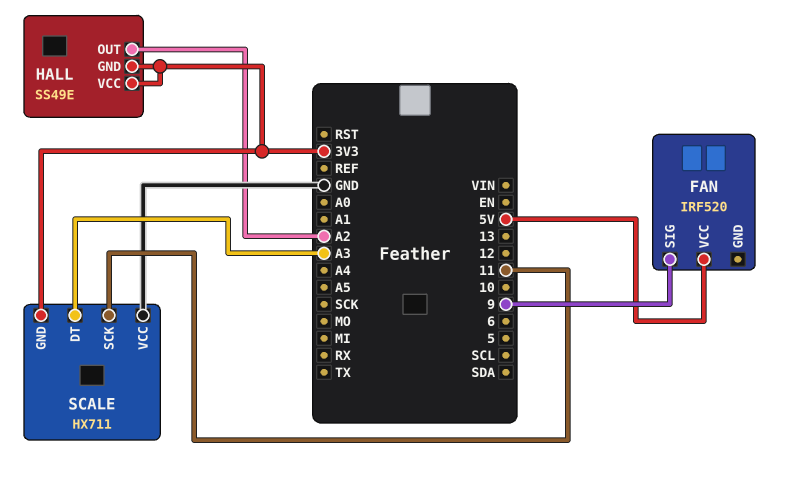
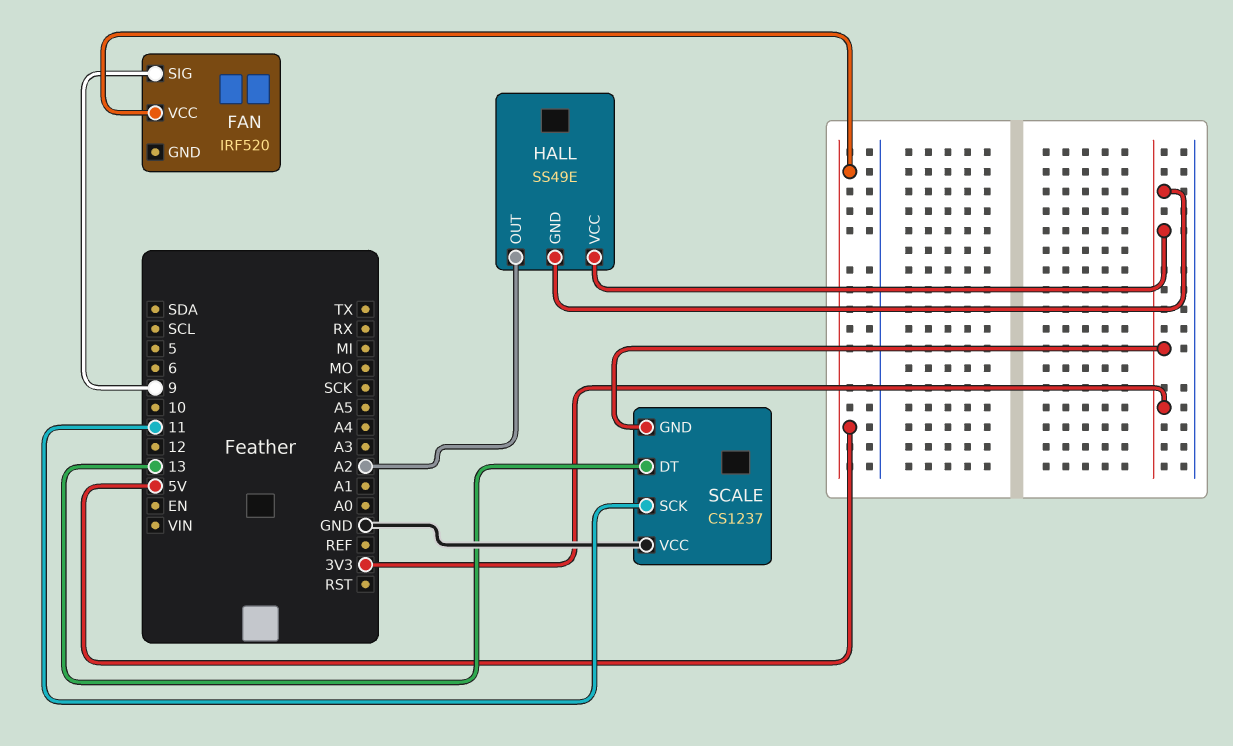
SCALE: HX711 -> CS1237
SCALE pin DT: A3 -> 13

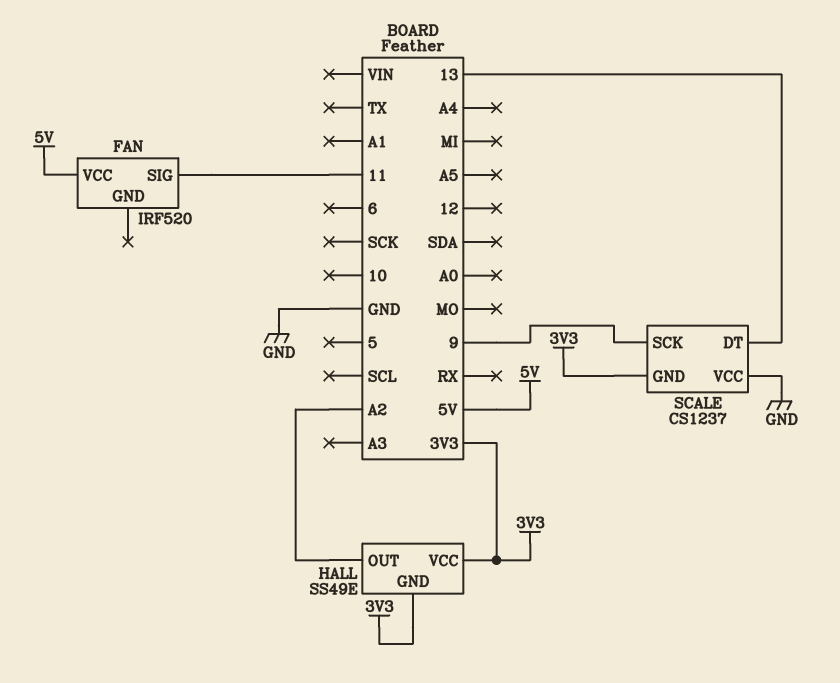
FAN pin SIG: 9 -> 11
SCALE pin SCK: 11 -> 9

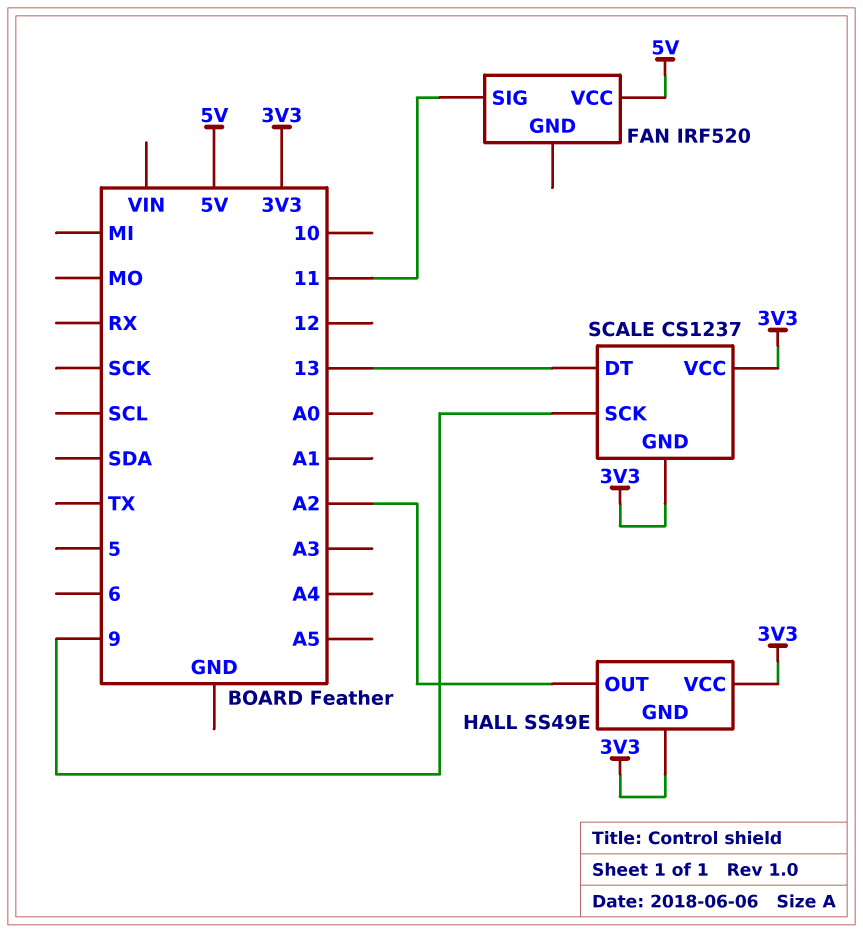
SCALE pin VCC: GND -> 3V3

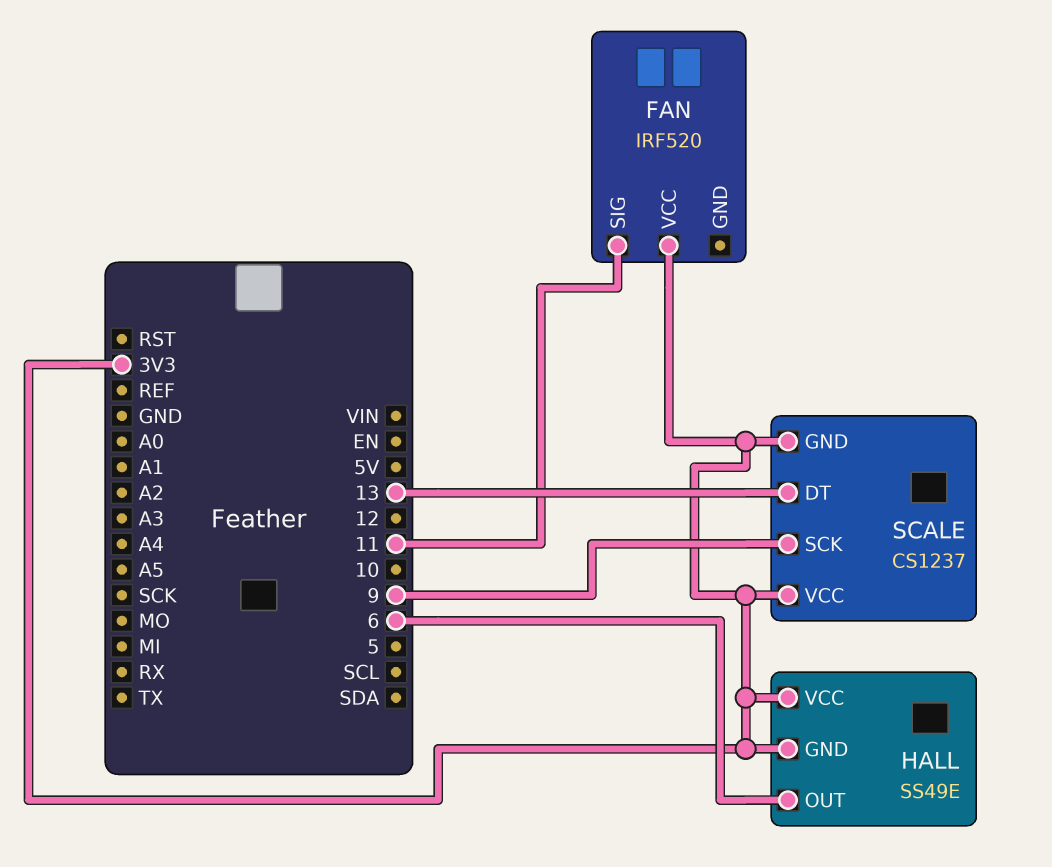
FAN pin VCC: 5V -> 3V3
HALL pin OUT: A2 -> 6

